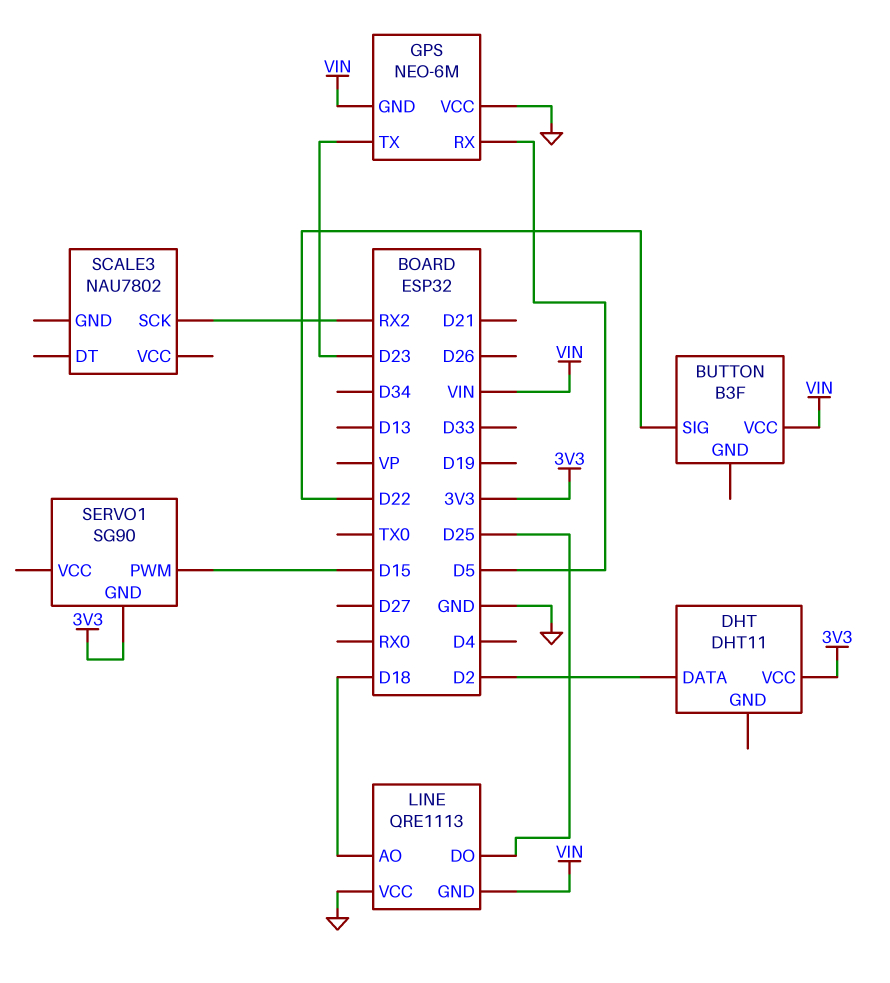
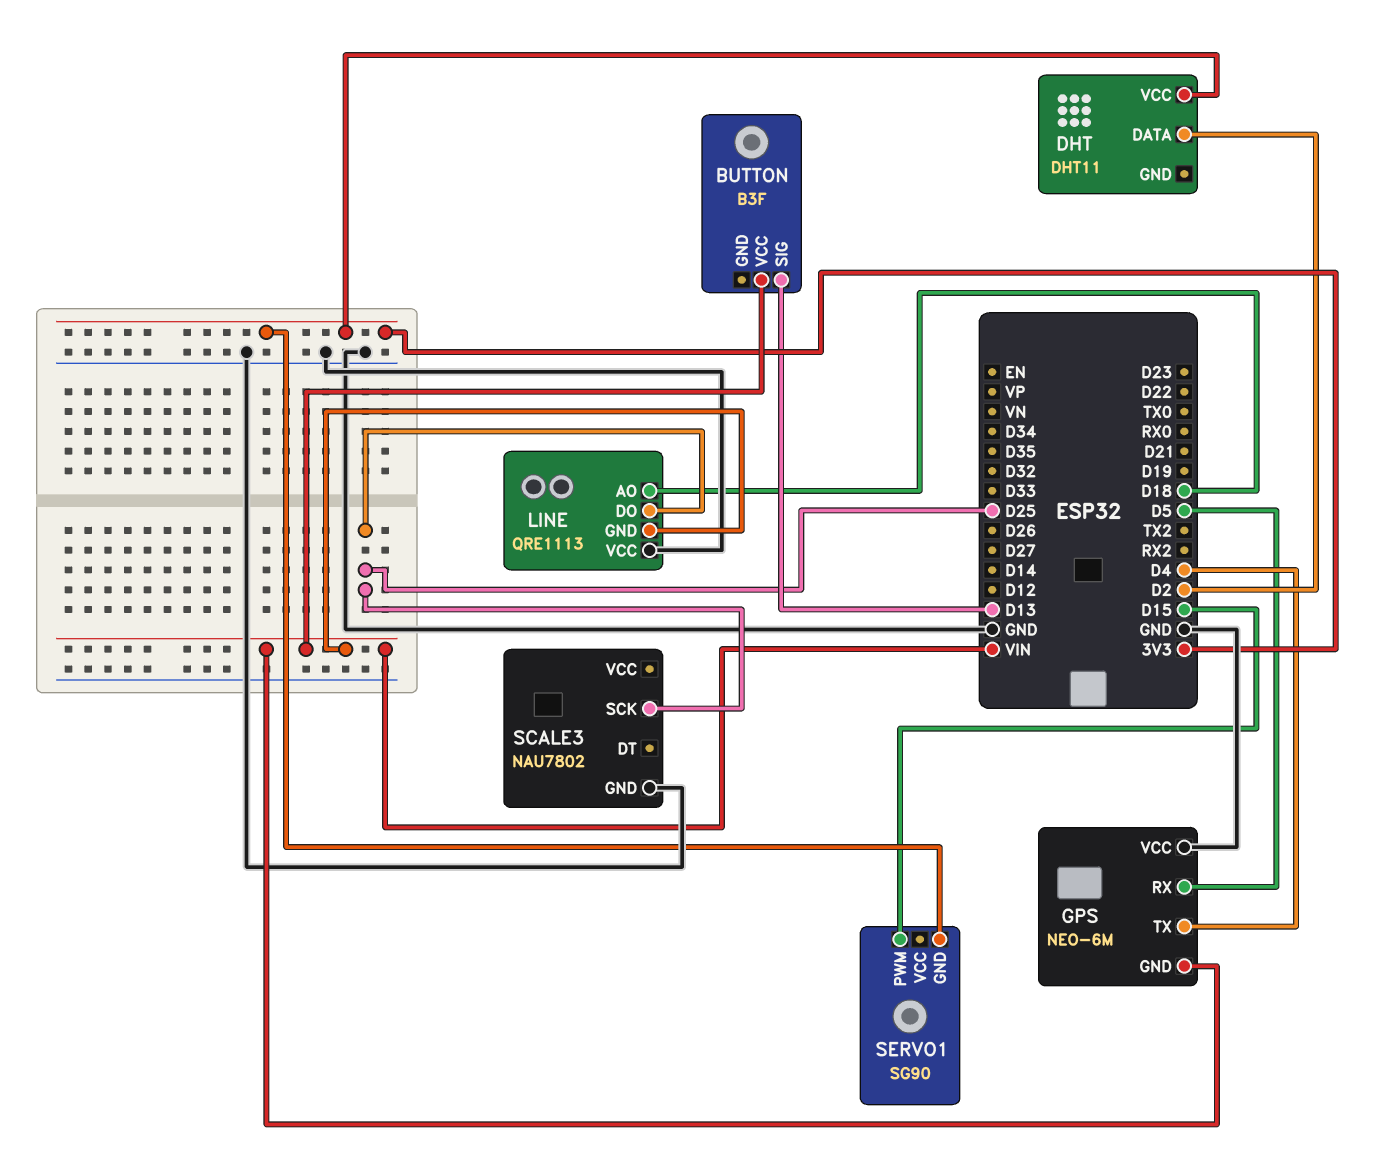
BUTTON pin SIG: D22 -> D13
GPS pin TX: D23 -> D4
SCALE3 pin GND: none -> GND
SCALE3 pin SCK: RX2 -> D25

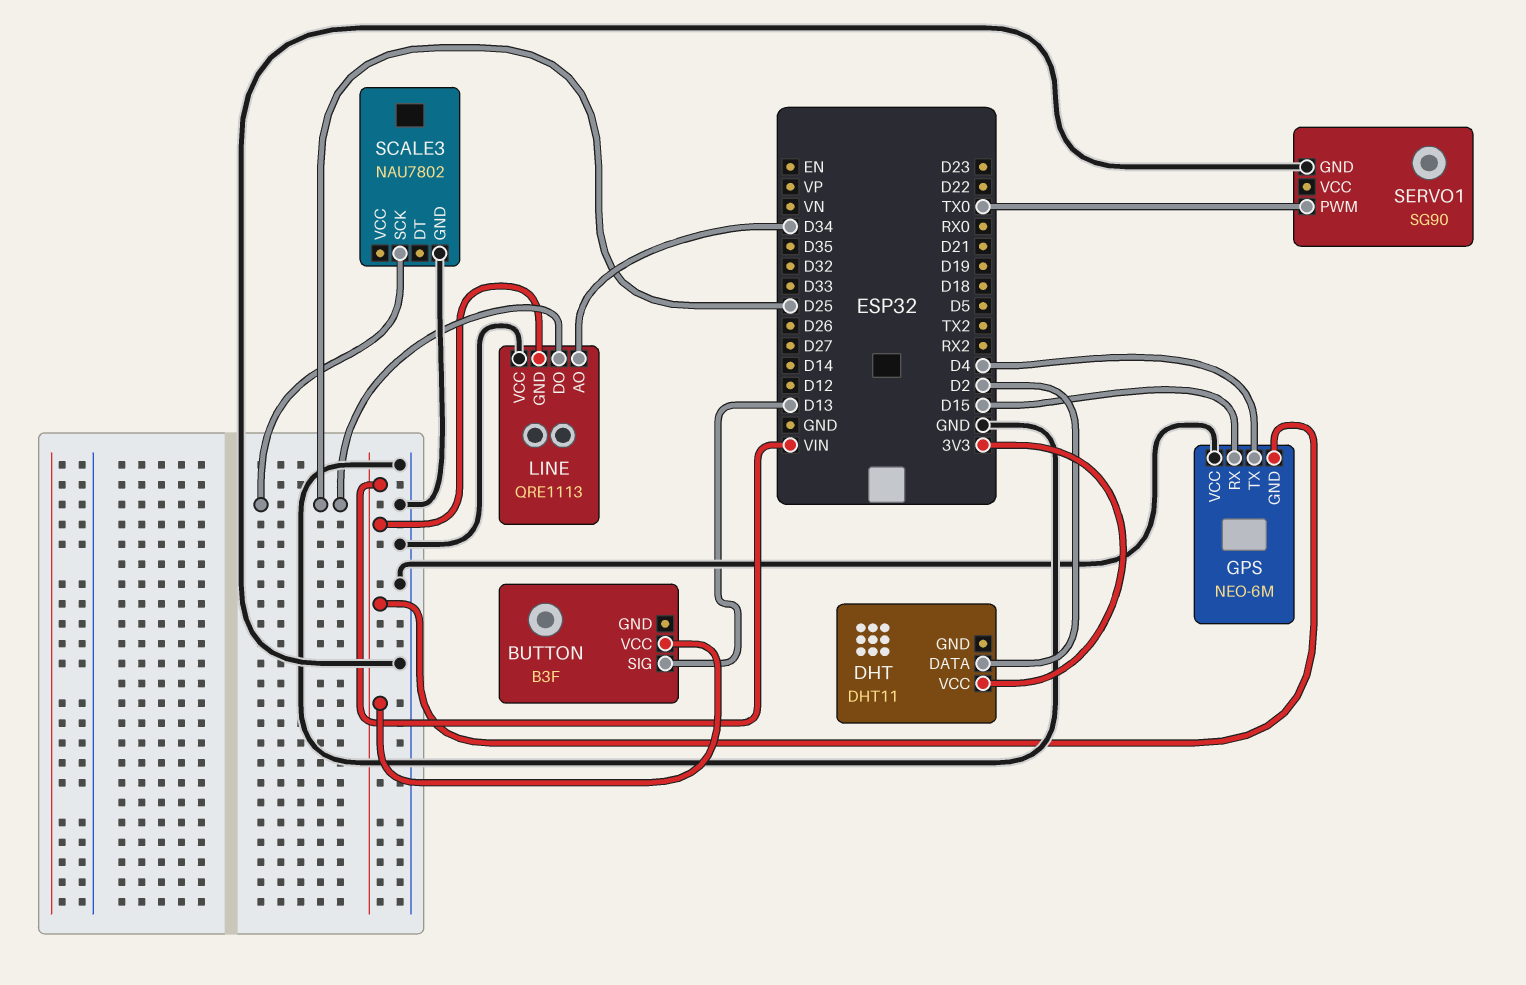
GPS pin RX: D5 -> D15
LINE pin AO: D18 -> D34
SERVO1 pin GND: 3V3 -> GND
SERVO1 pin PWM: D15 -> TX0

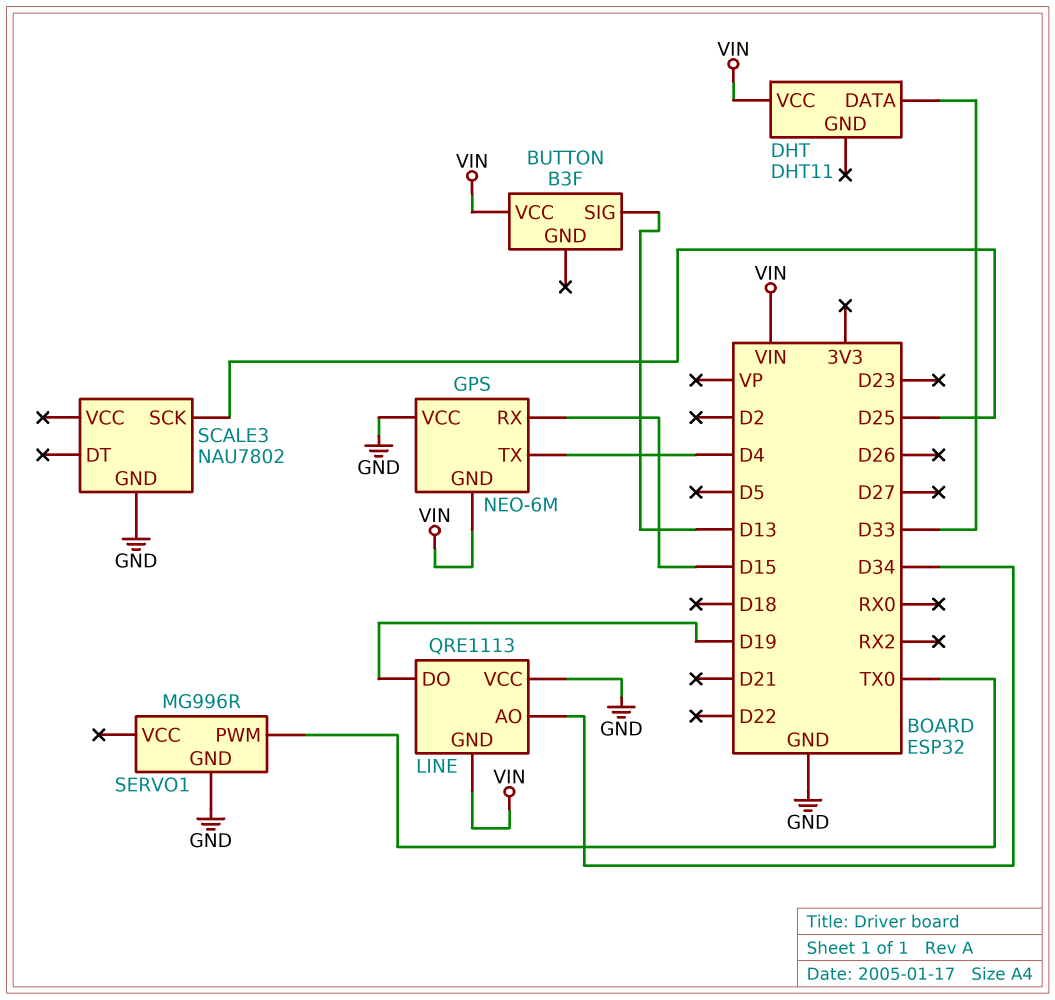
DHT pin DATA: D2 -> D33
DHT pin VCC: 3V3 -> VIN
LINE pin DO: D25 -> D19
SERVO1: SG90 -> MG996R

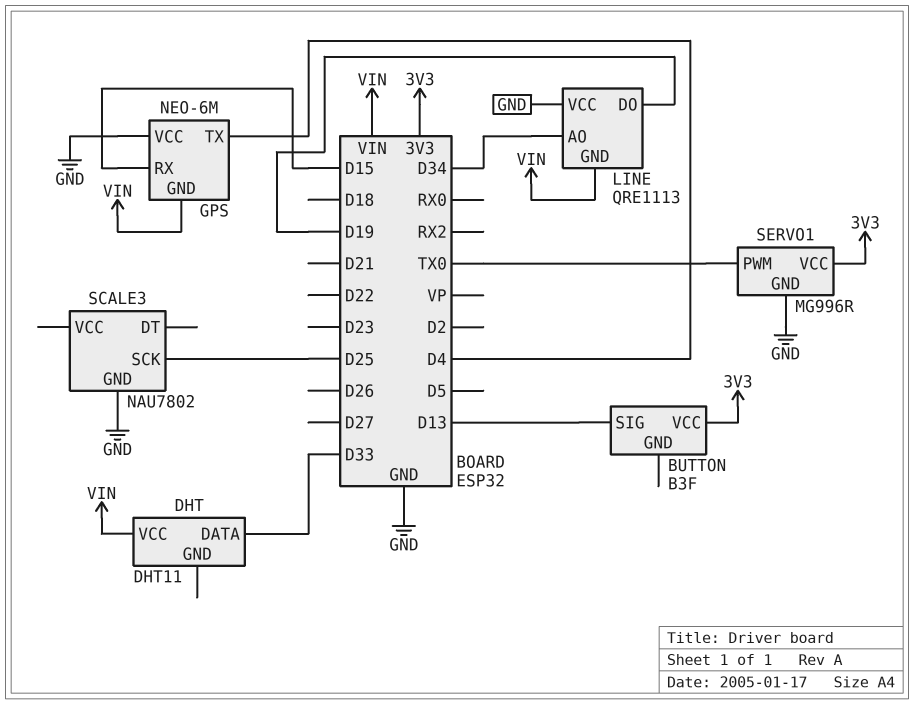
BUTTON pin VCC: VIN -> 3V3
SERVO1 pin VCC: none -> 3V3

